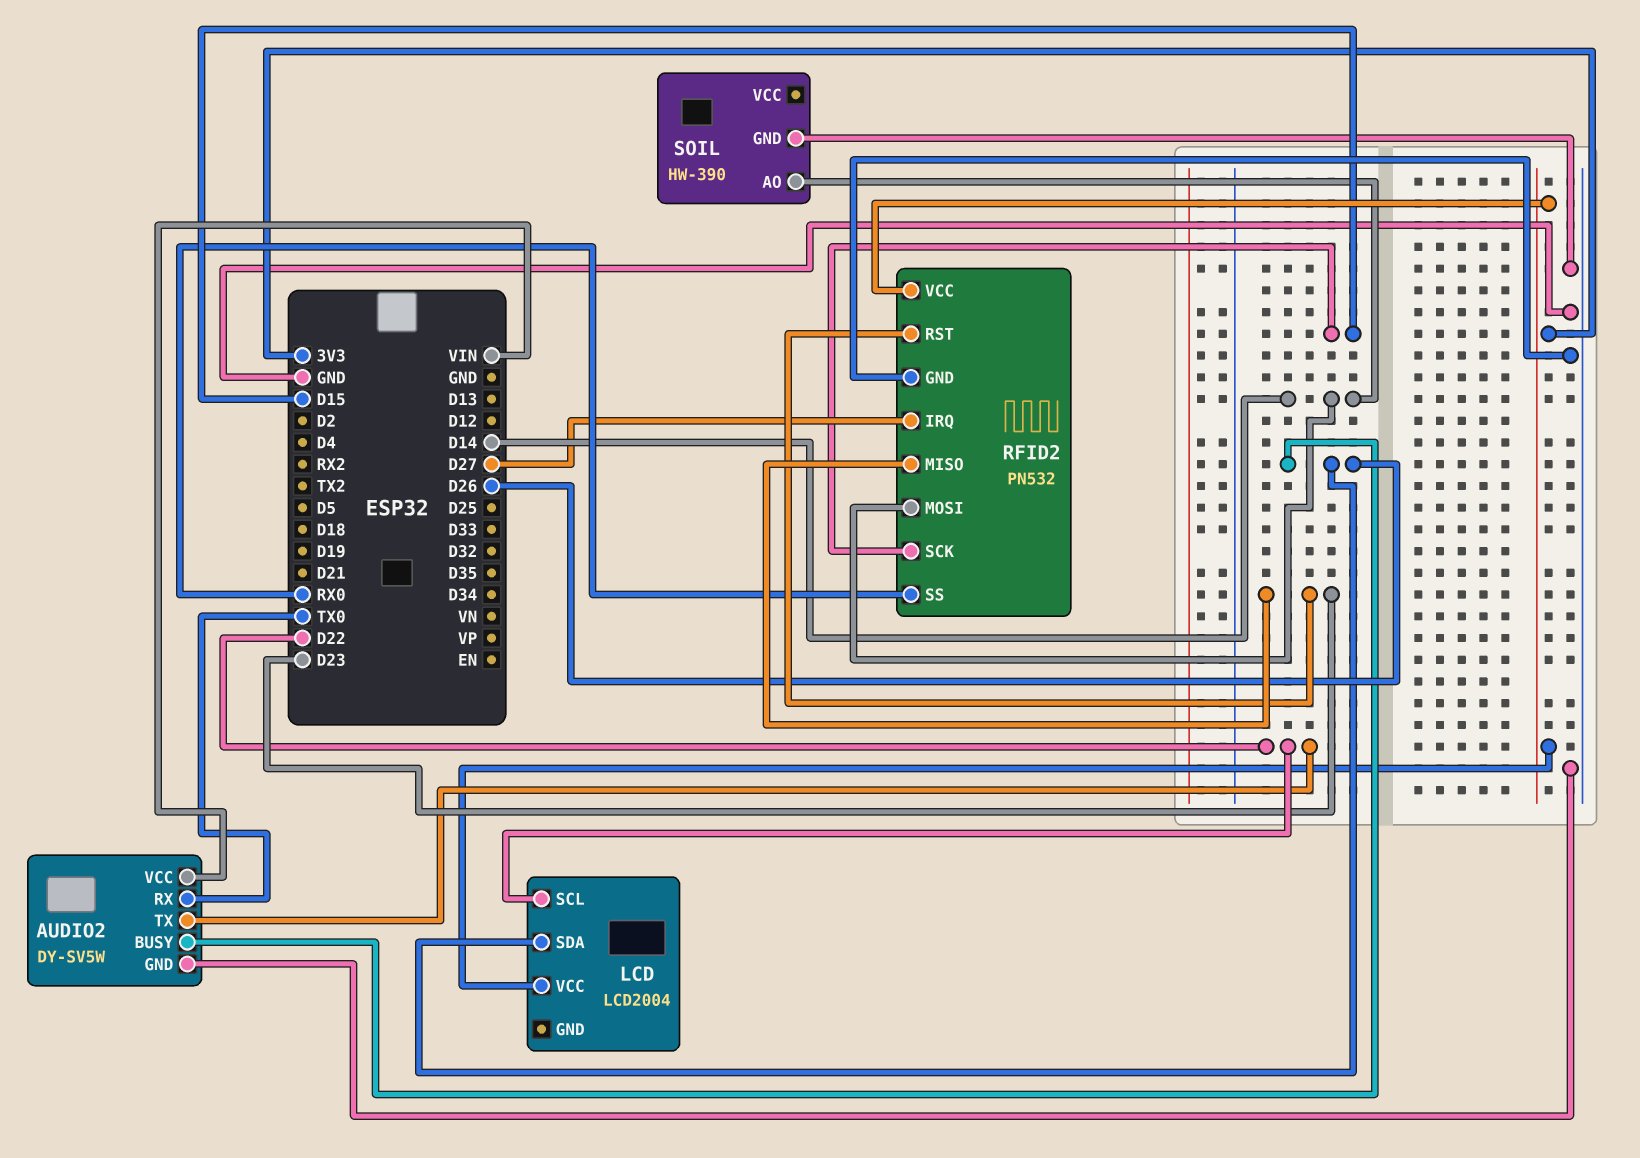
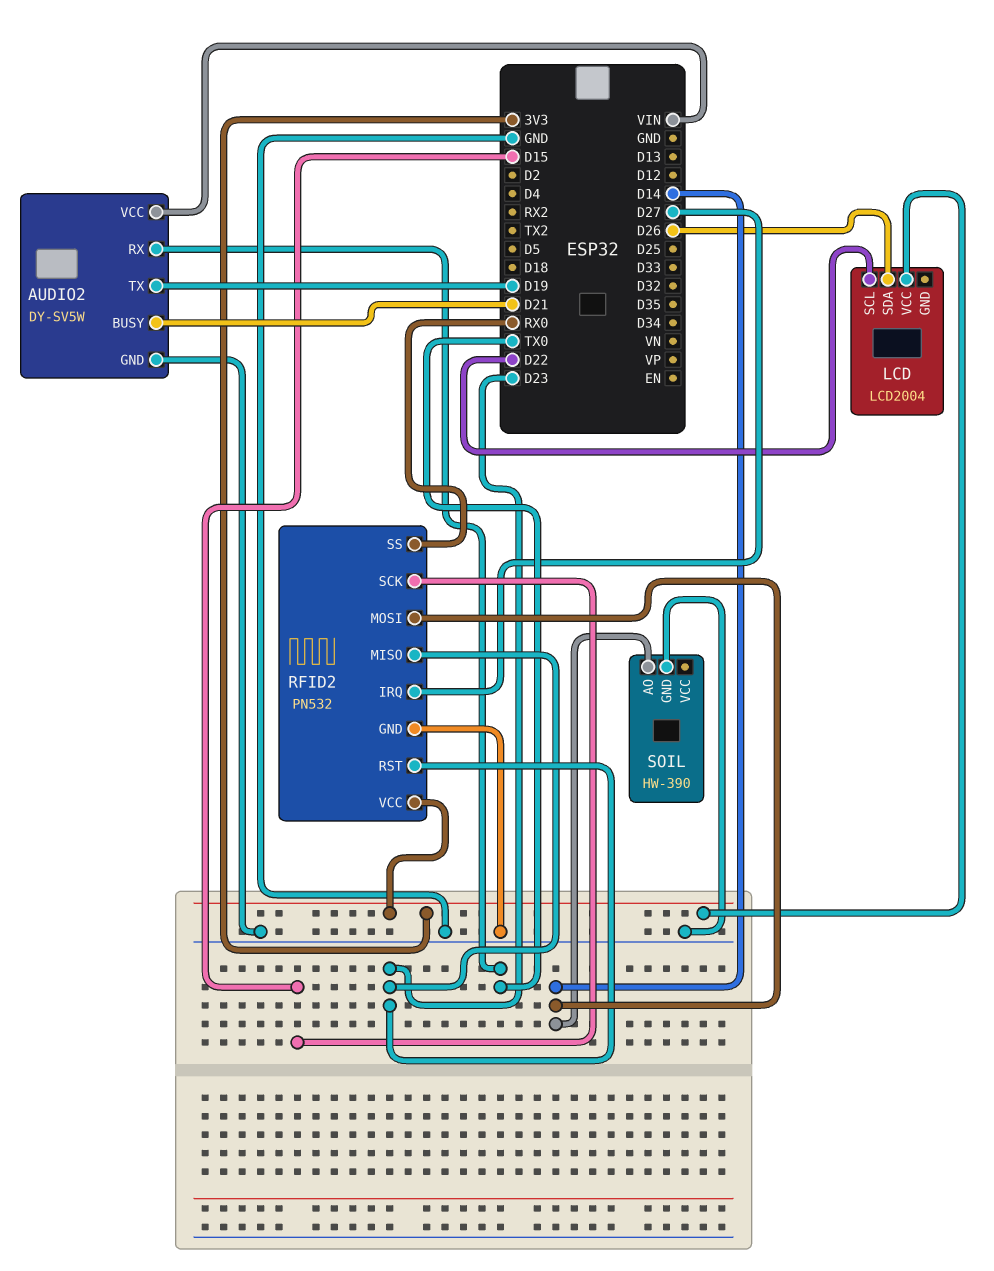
AUDIO2 pin BUSY: D26 -> D21
AUDIO2 pin TX: D22 -> D19

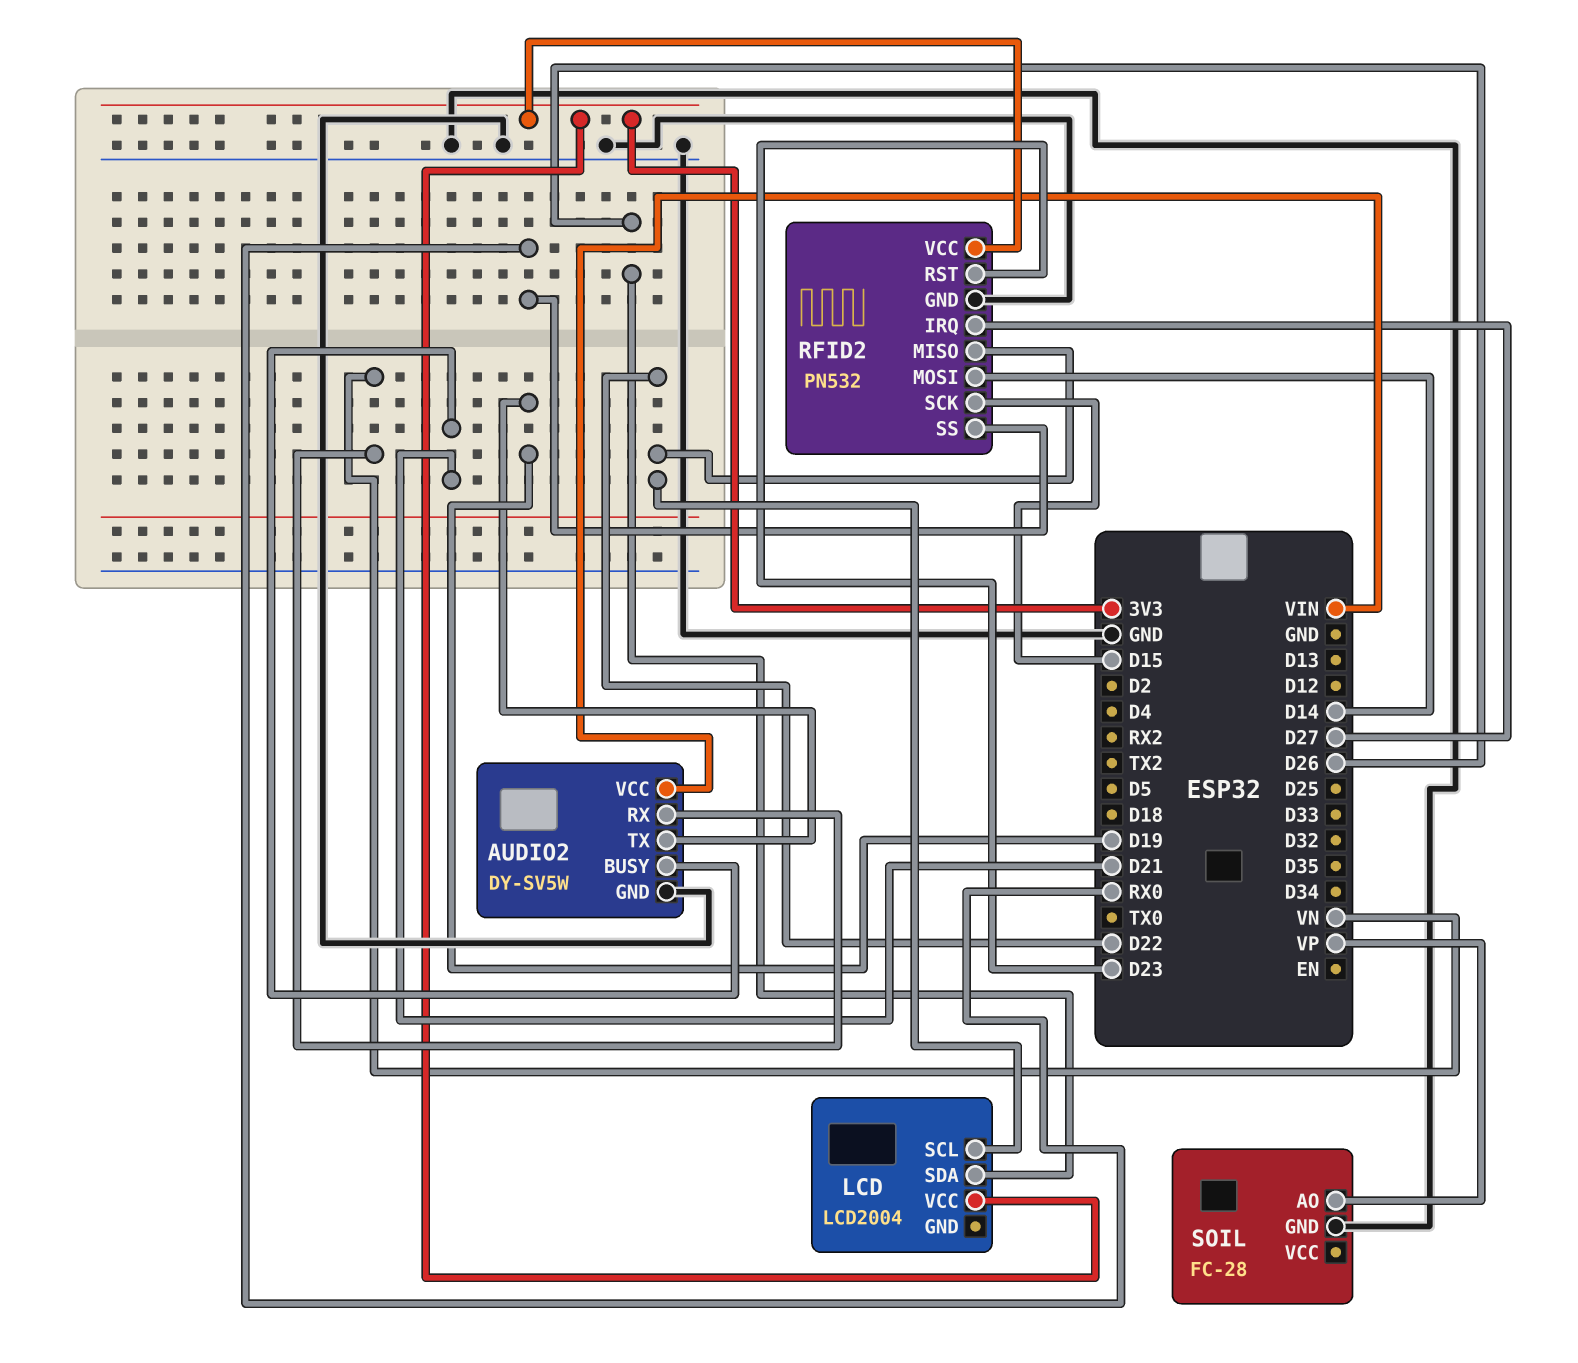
AUDIO2 pin RX: TX0 -> VN
RFID2 pin MISO: D23 -> D22
SOIL: HW-390 -> FC-28
SOIL pin AO: D14 -> VP

